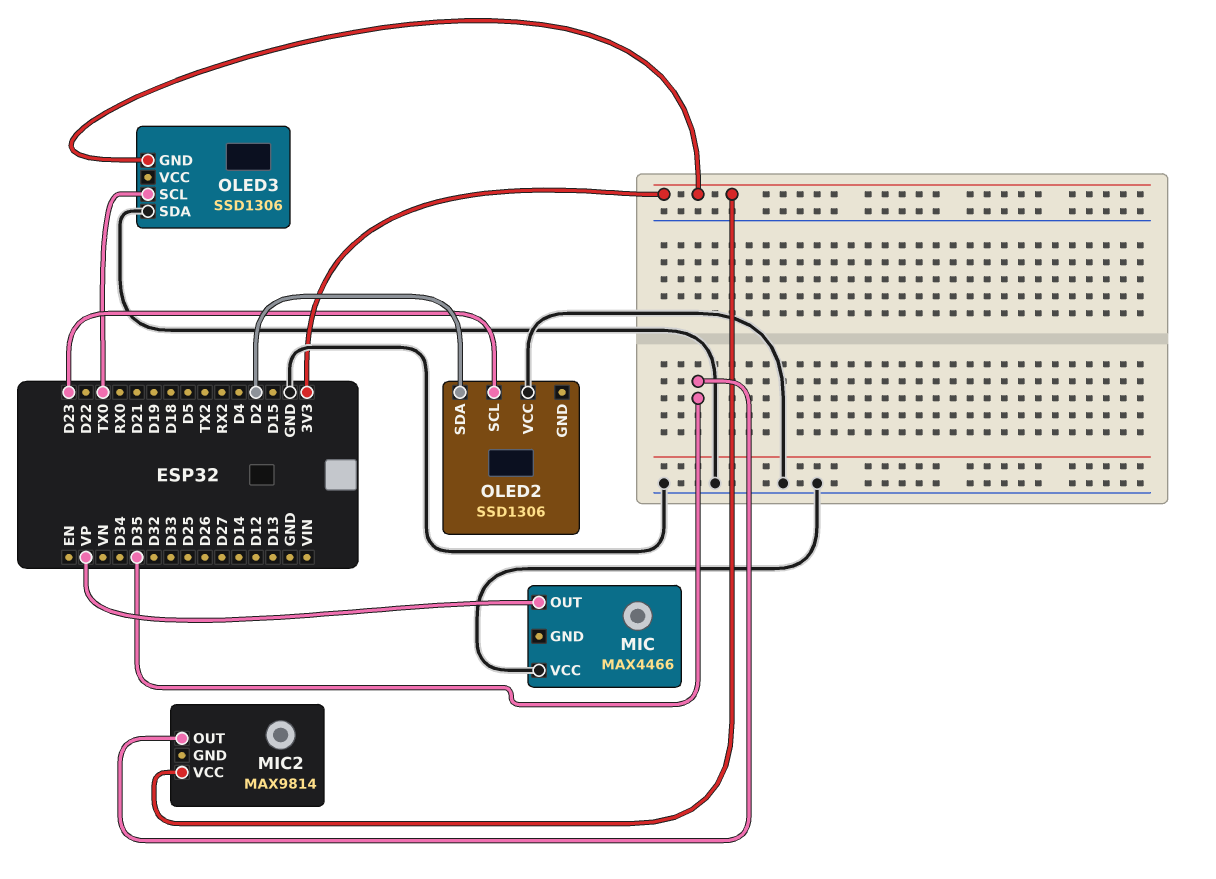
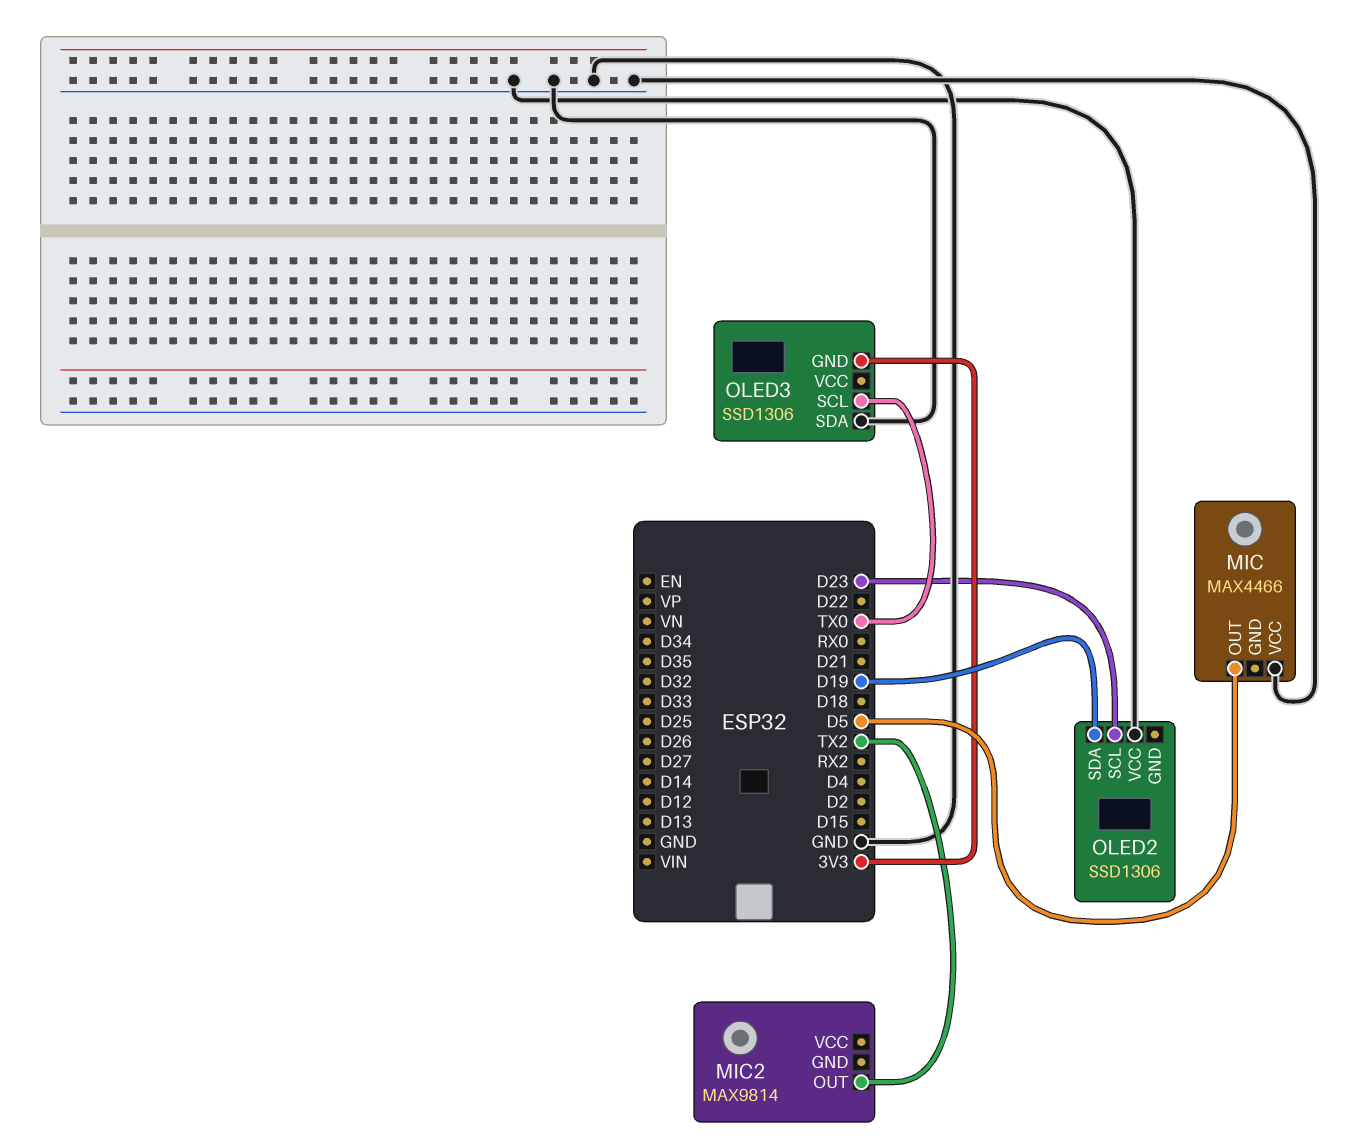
MIC pin OUT: VP -> D5
MIC2 pin OUT: D35 -> TX2
MIC2 pin VCC: 3V3 -> none
OLED2 pin SDA: D2 -> D19

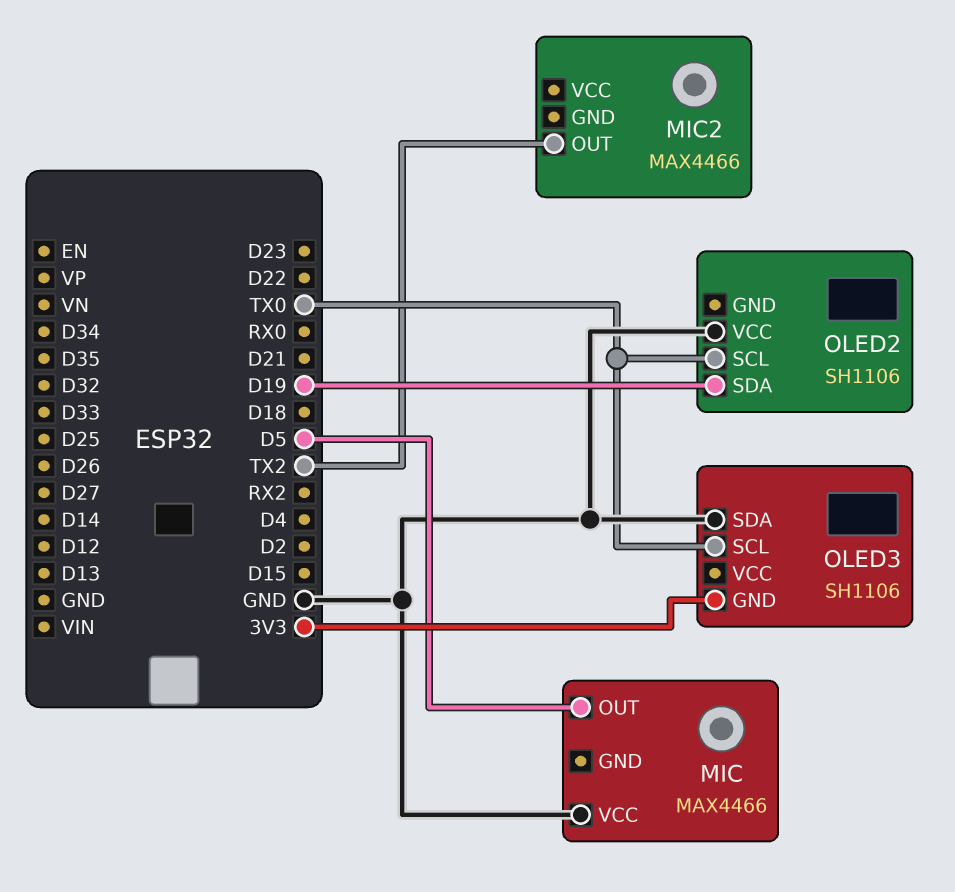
MIC2: MAX9814 -> MAX4466
OLED2: SSD1306 -> SH1106
OLED2 pin SCL: D23 -> TX0
OLED3: SSD1306 -> SH1106

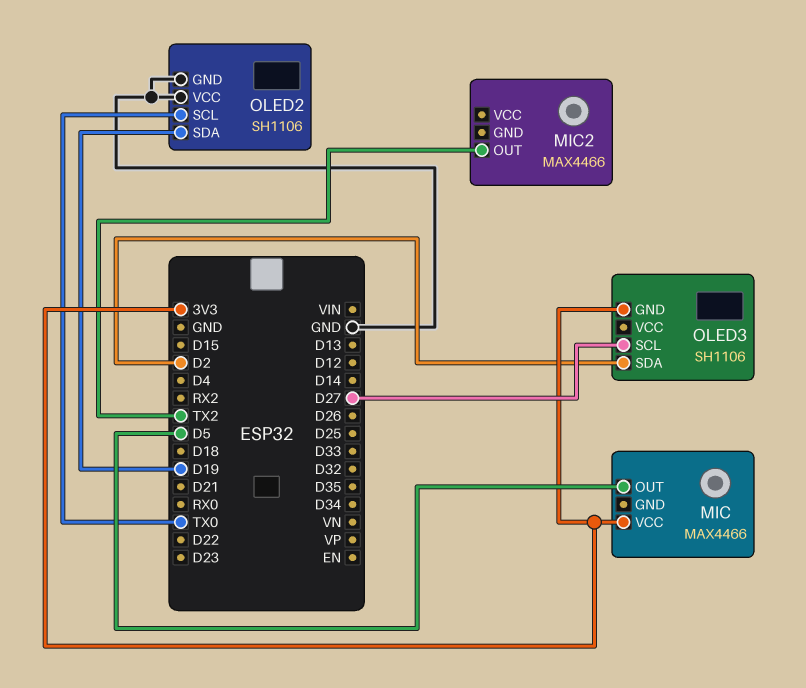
MIC pin VCC: GND -> 3V3
OLED2 pin GND: none -> GND
OLED3 pin SCL: TX0 -> D27
OLED3 pin SDA: GND -> D2

